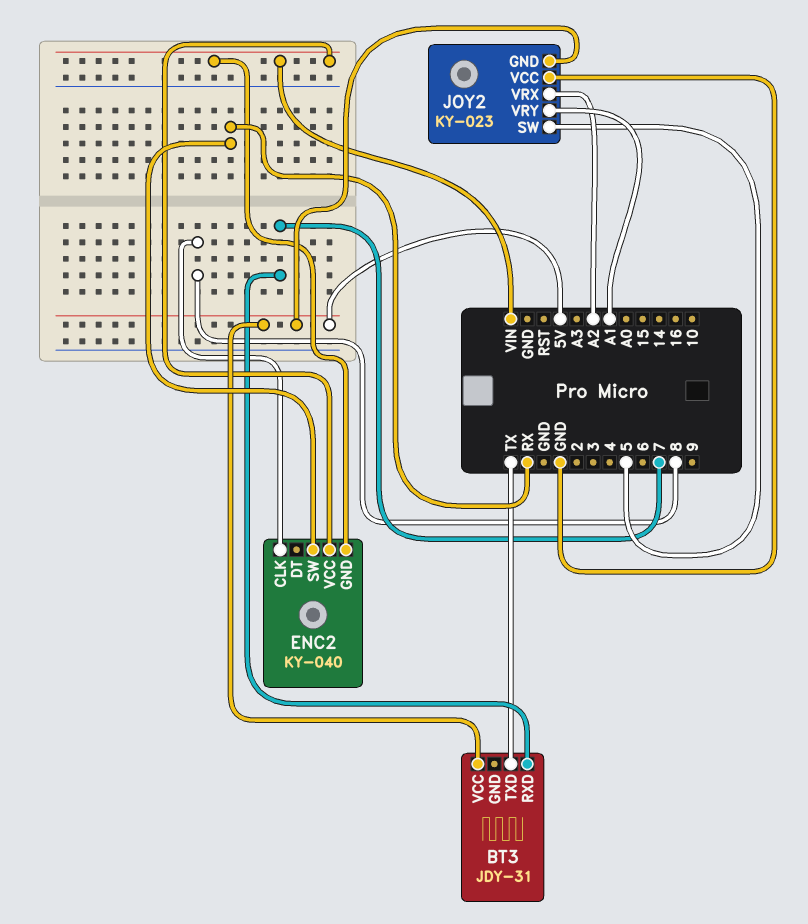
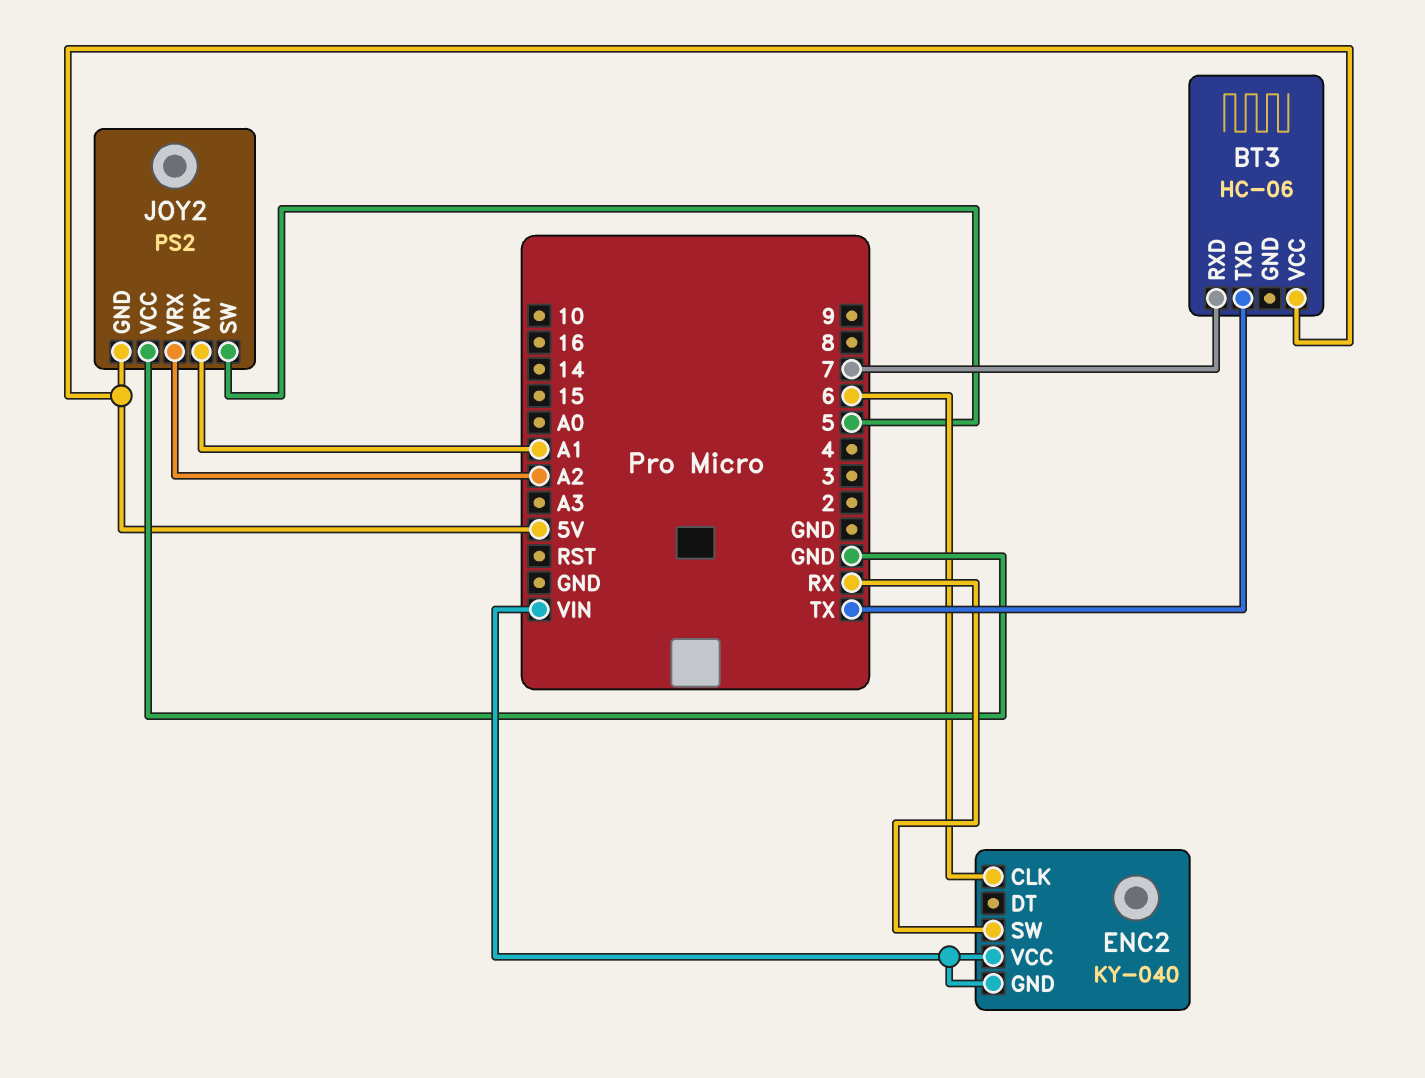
BT3: JDY-31 -> HC-06
ENC2 pin CLK: 8 -> 6
JOY2: KY-023 -> PS2

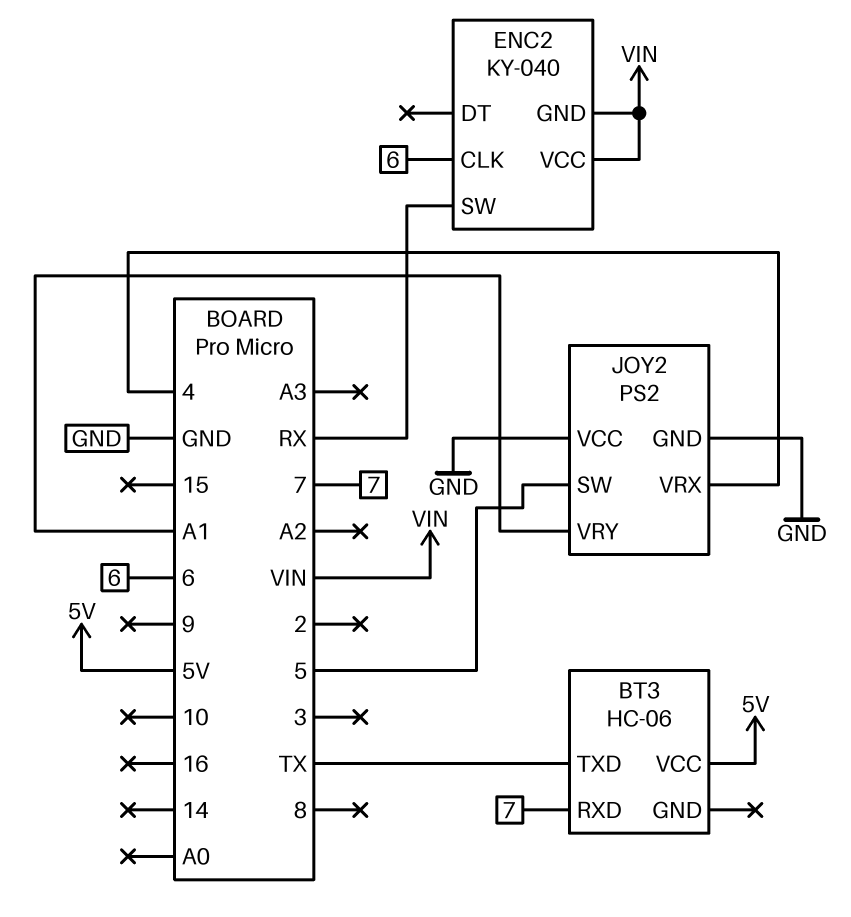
JOY2 pin GND: 5V -> GND
JOY2 pin VRX: A2 -> 4

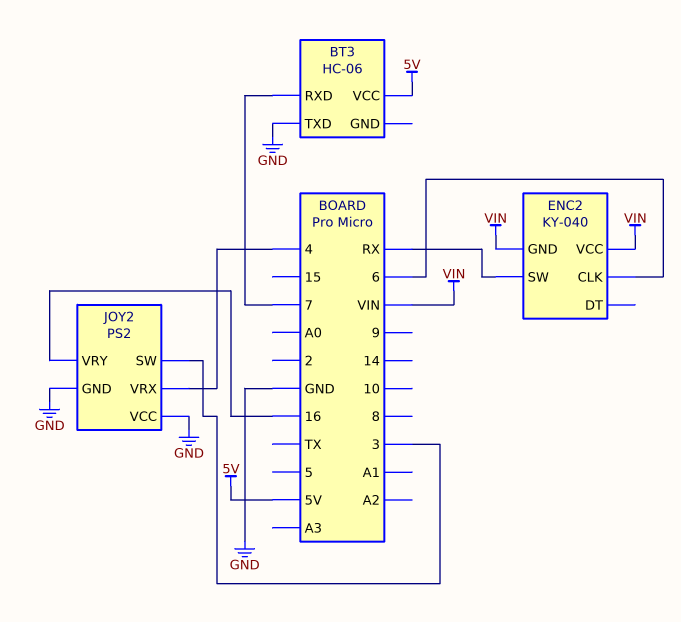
BT3 pin TXD: TX -> GND
JOY2 pin SW: 5 -> 3
JOY2 pin VRY: A1 -> 16

